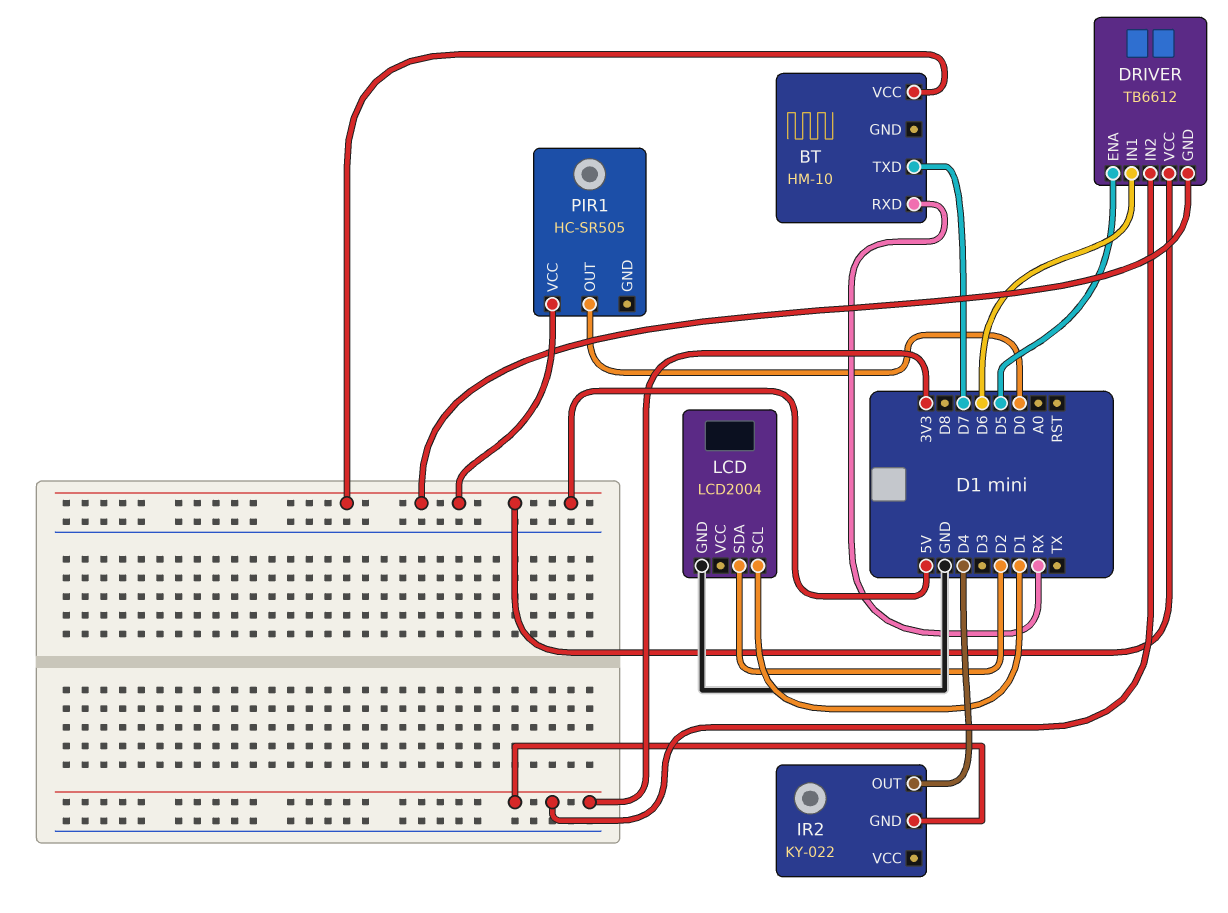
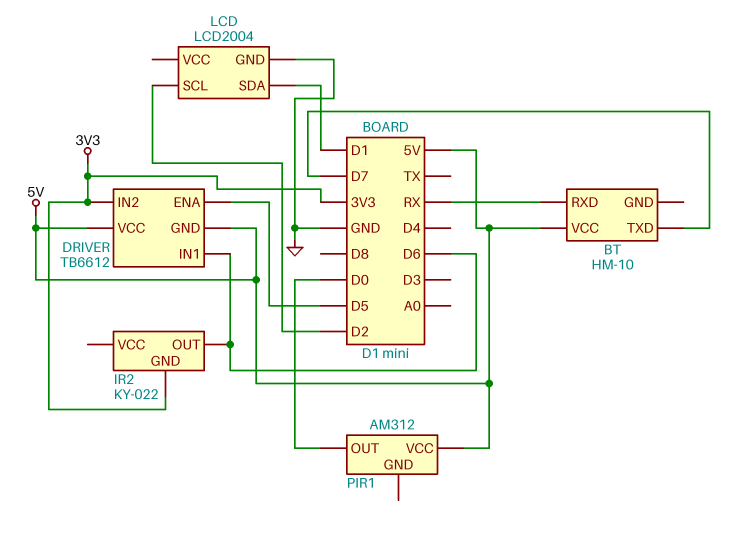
IR2 pin OUT: D4 -> D6
LCD pin SCL: D1 -> D2
LCD pin SDA: D2 -> D1
PIR1: HC-SR505 -> AM312

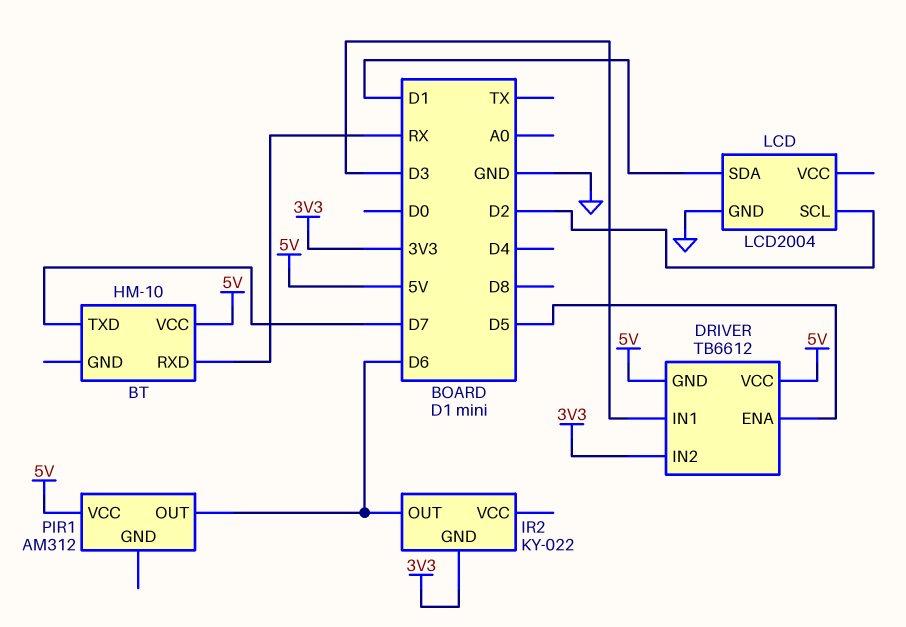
DRIVER pin IN1: D6 -> D3
PIR1 pin OUT: D0 -> D6

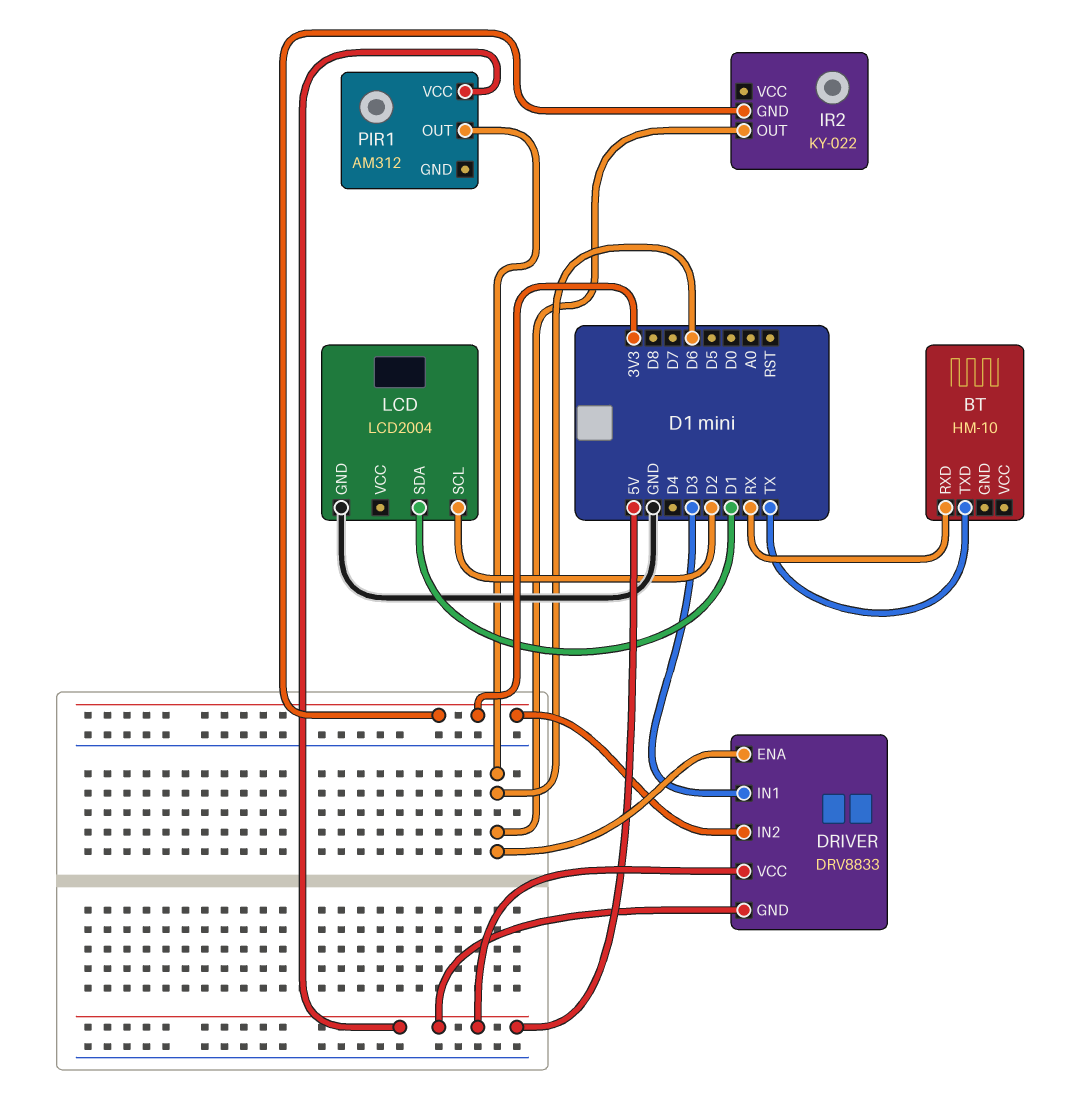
BT pin TXD: D7 -> TX
BT pin VCC: 5V -> none
DRIVER: TB6612 -> DRV8833
DRIVER pin ENA: D5 -> D6

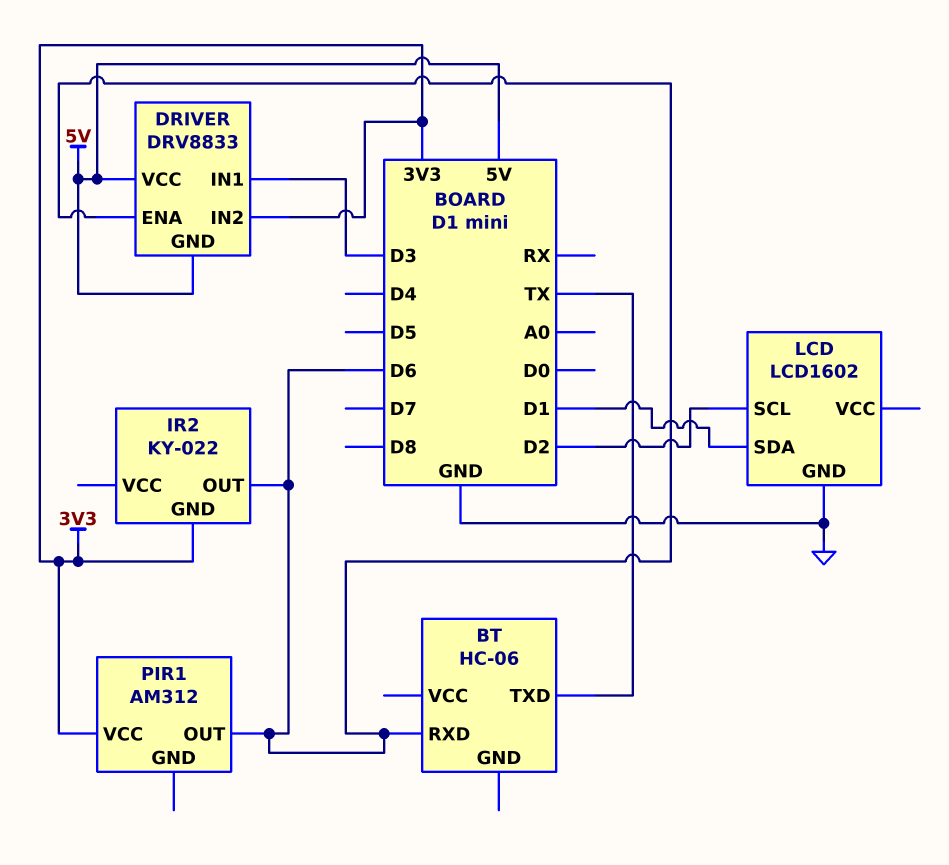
BT: HM-10 -> HC-06
BT pin RXD: RX -> D6
LCD: LCD2004 -> LCD1602
PIR1 pin VCC: 5V -> 3V3

